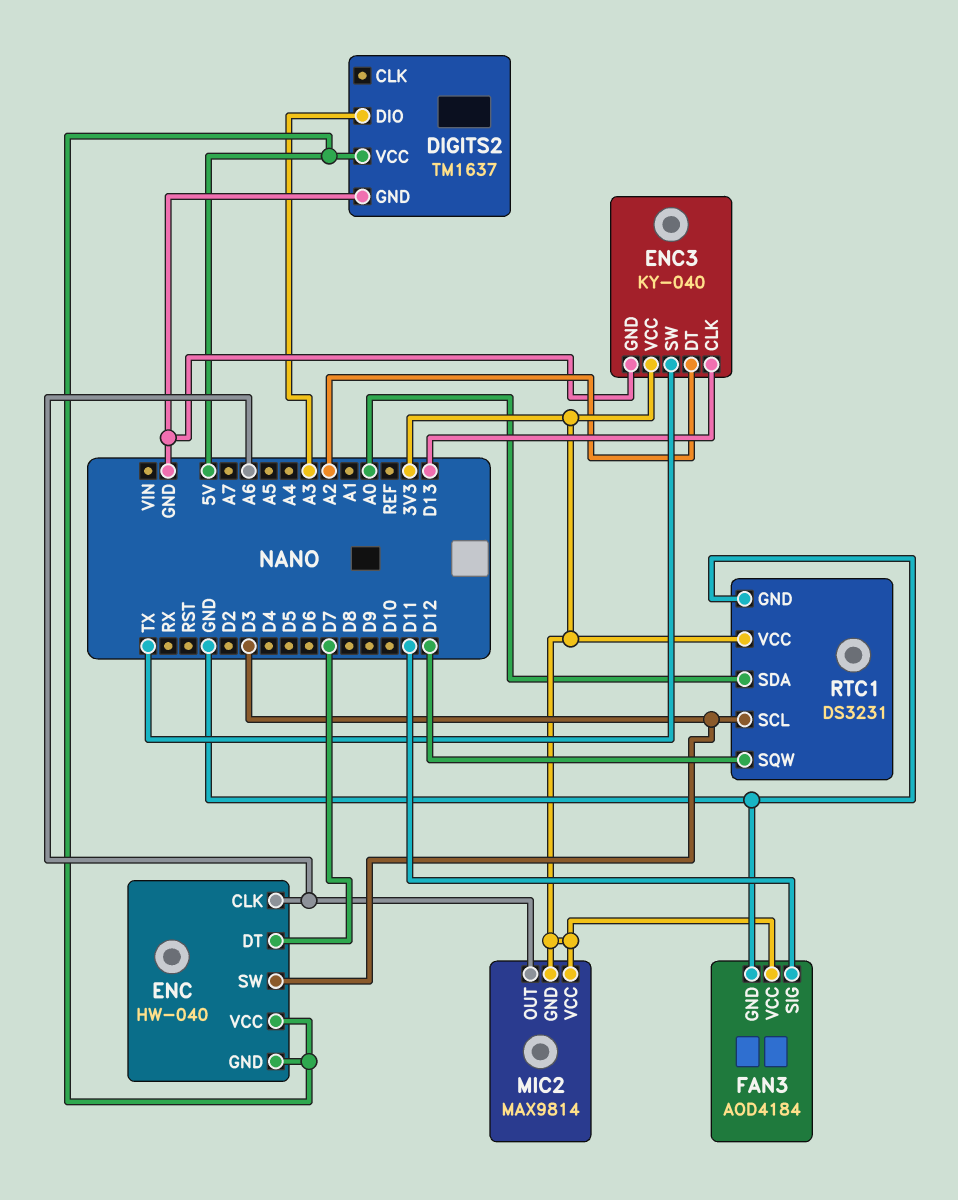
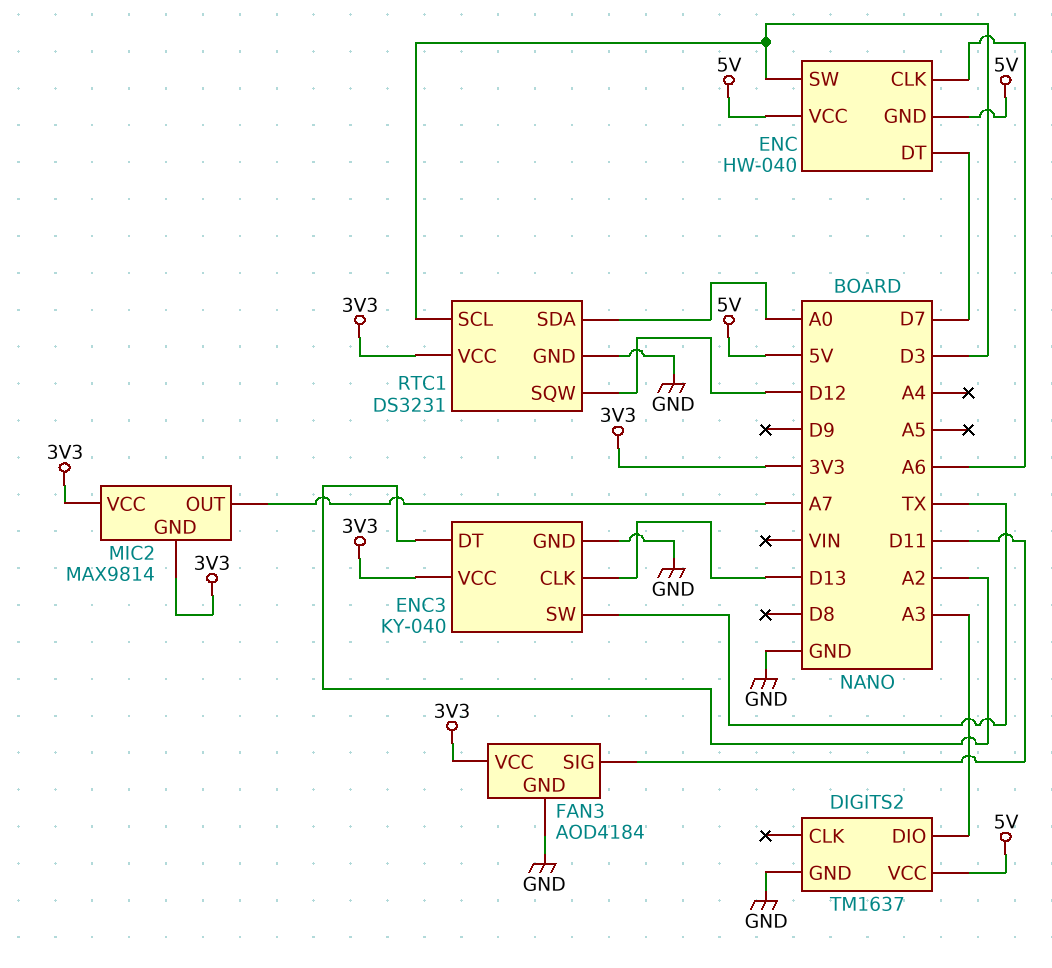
MIC2 pin OUT: A6 -> A7

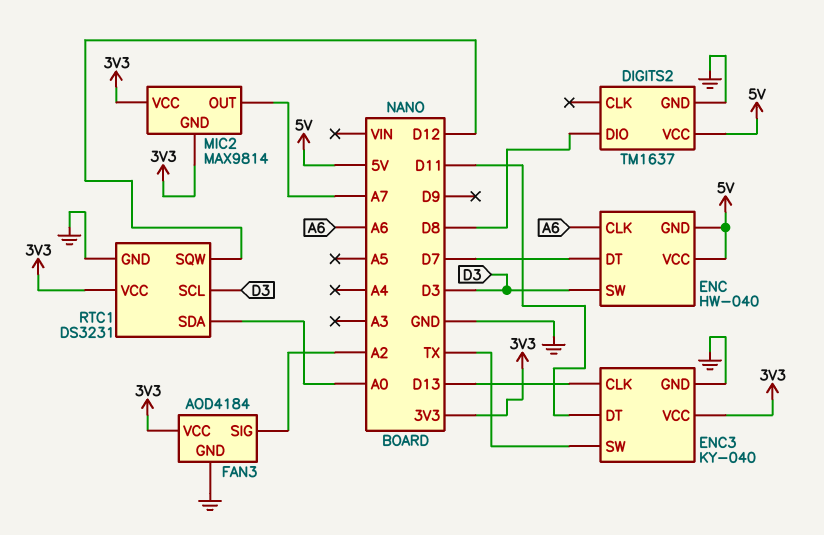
DIGITS2 pin DIO: A3 -> D8
ENC3 pin DT: A2 -> D11
FAN3 pin SIG: D11 -> A2

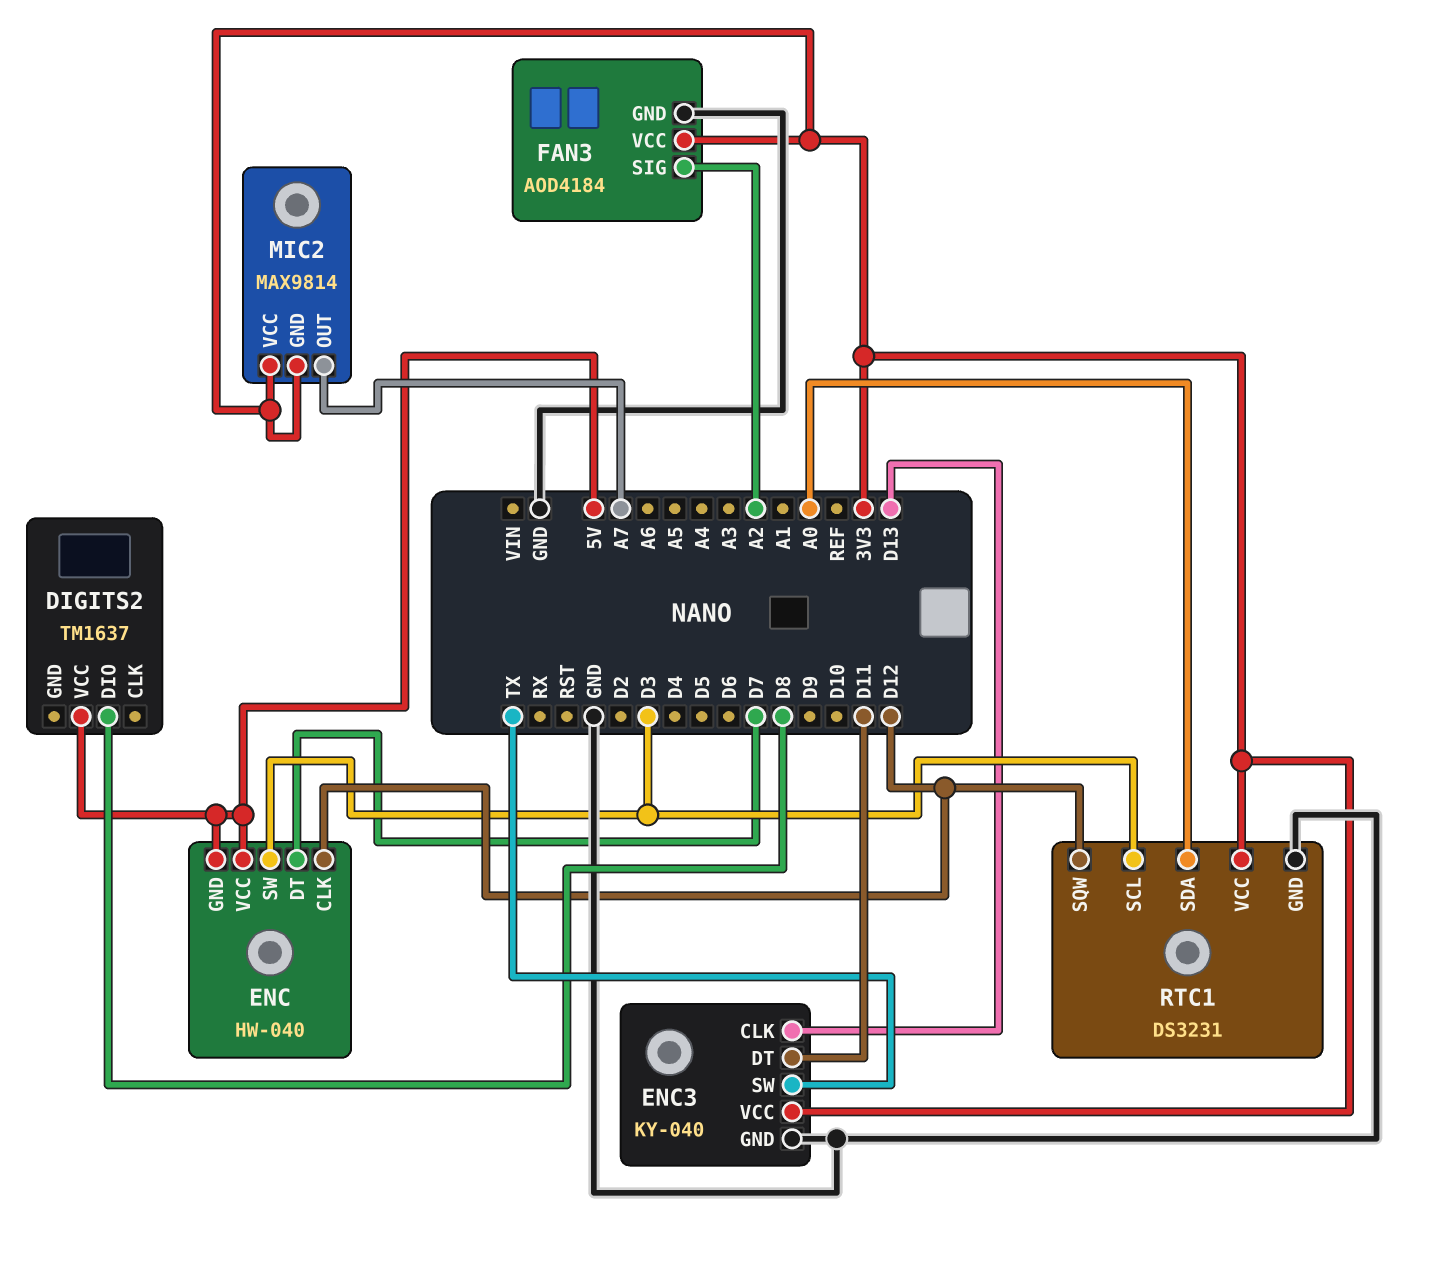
DIGITS2 pin GND: GND -> none
ENC pin CLK: A6 -> D12

